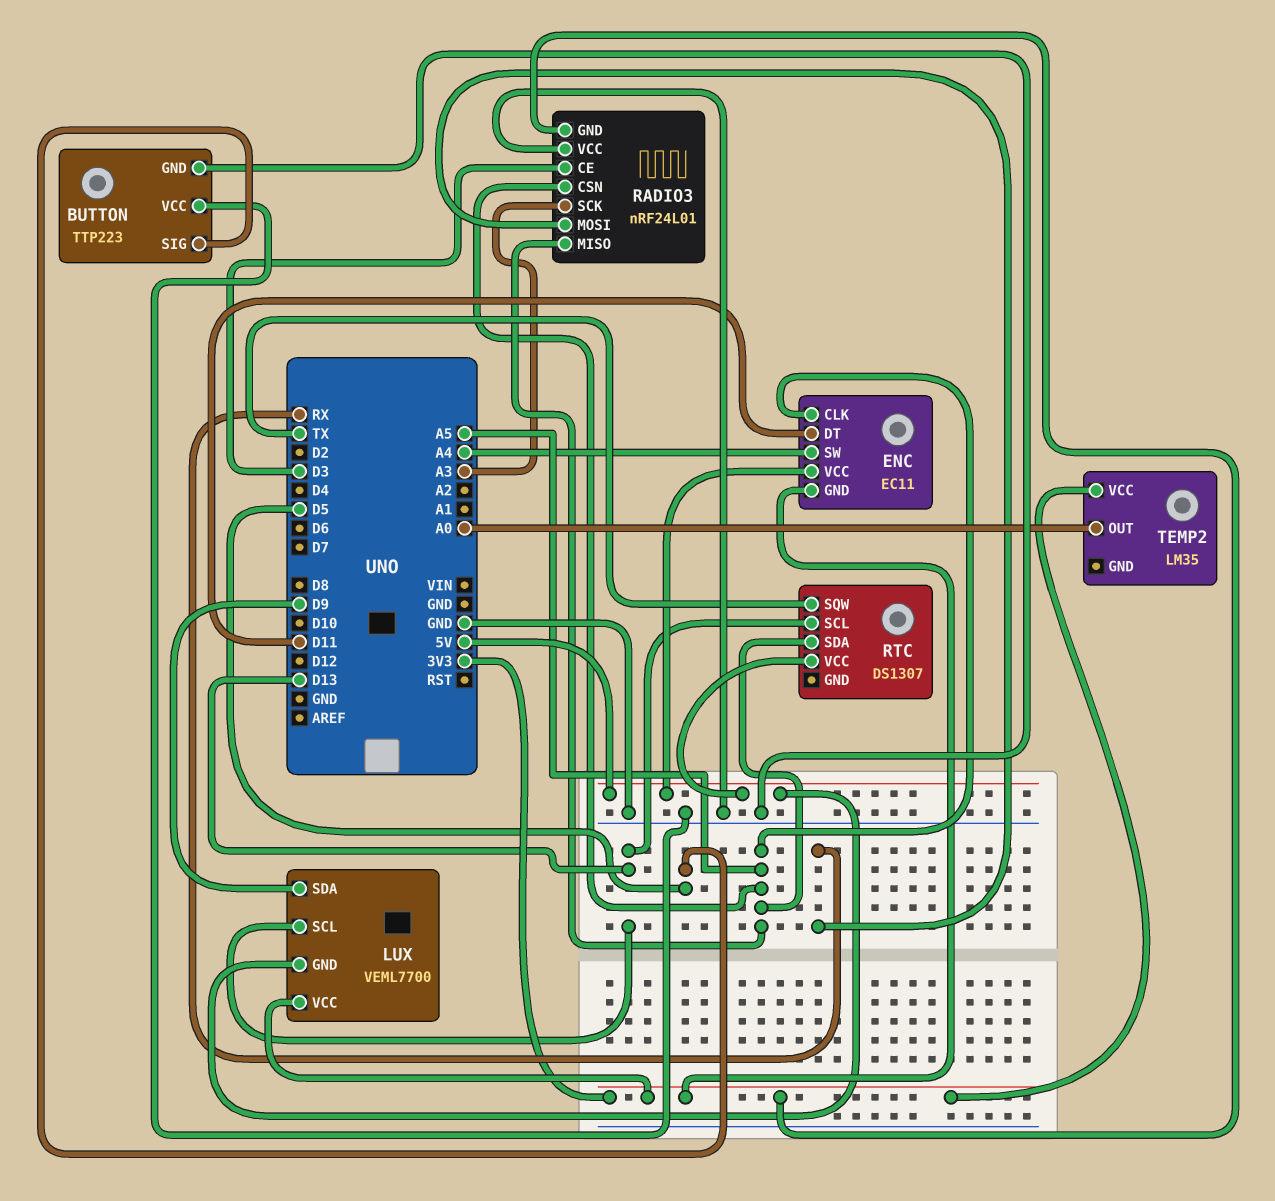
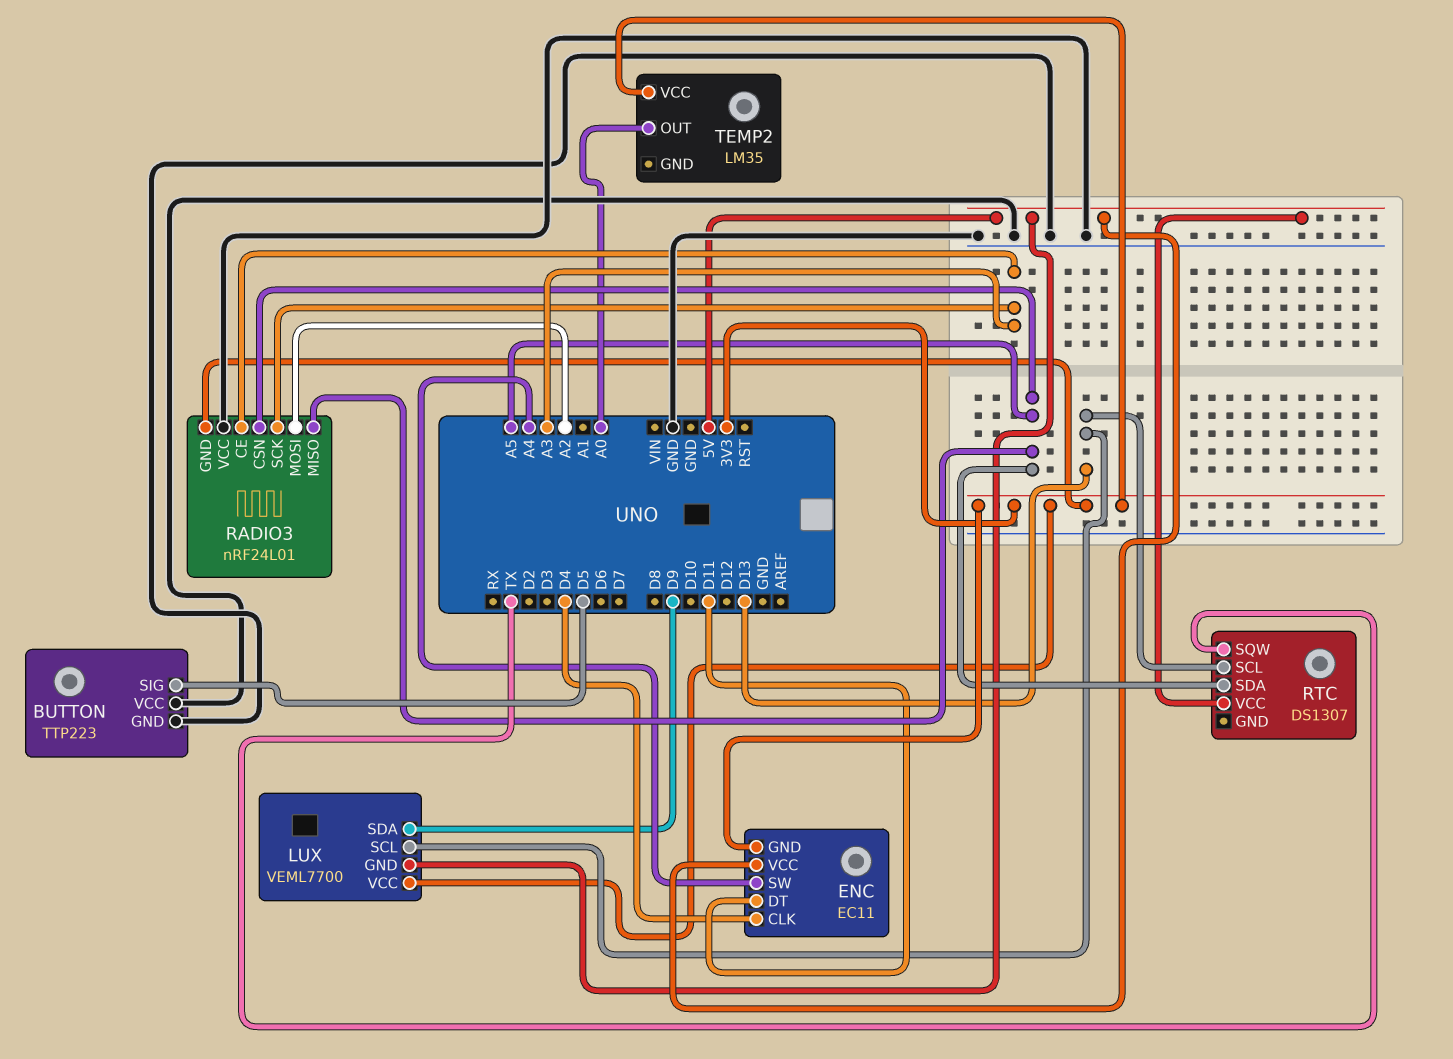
ENC pin CLK: A5 -> D4
RADIO3 pin CE: D3 -> A3
RADIO3 pin MOSI: RX -> A2

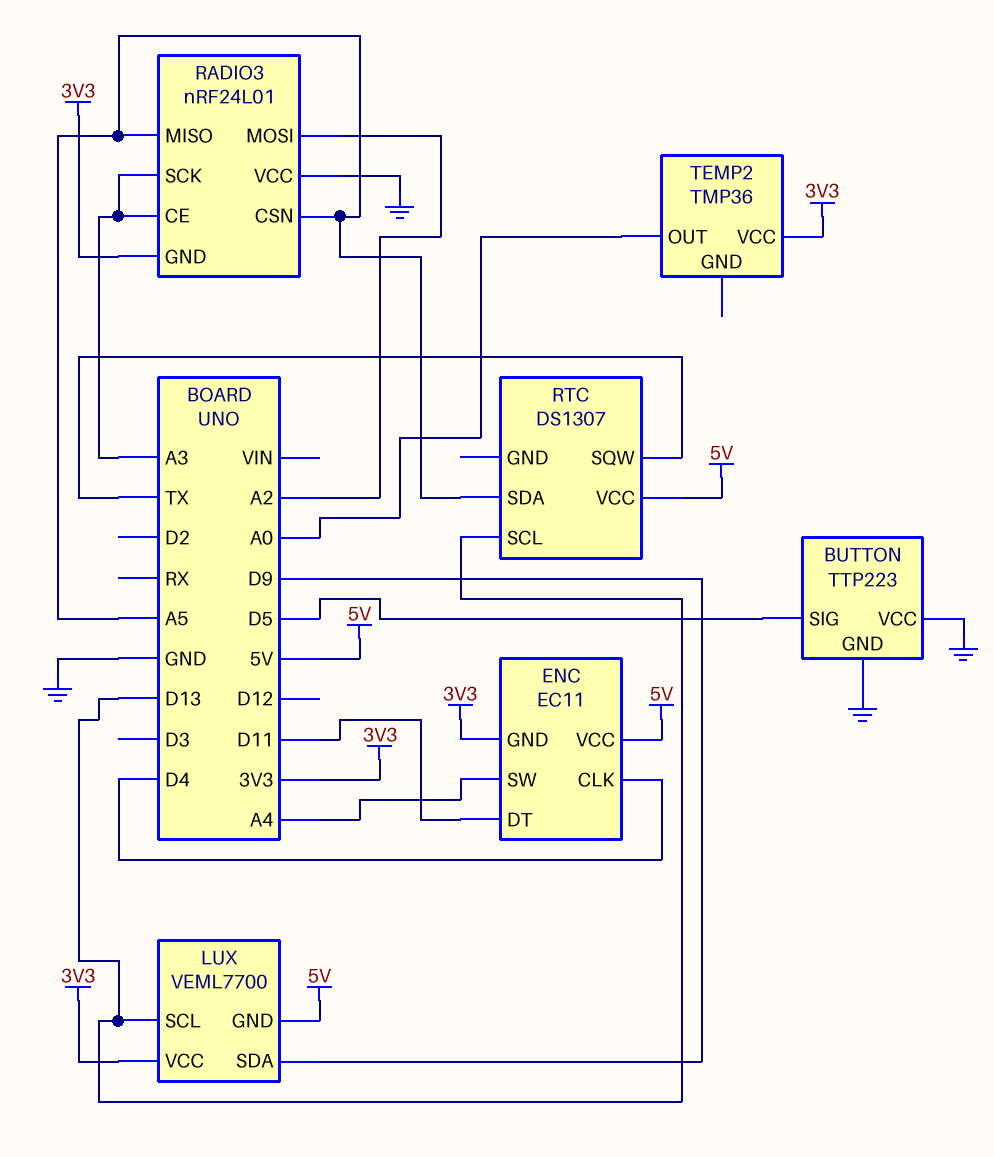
TEMP2: LM35 -> TMP36

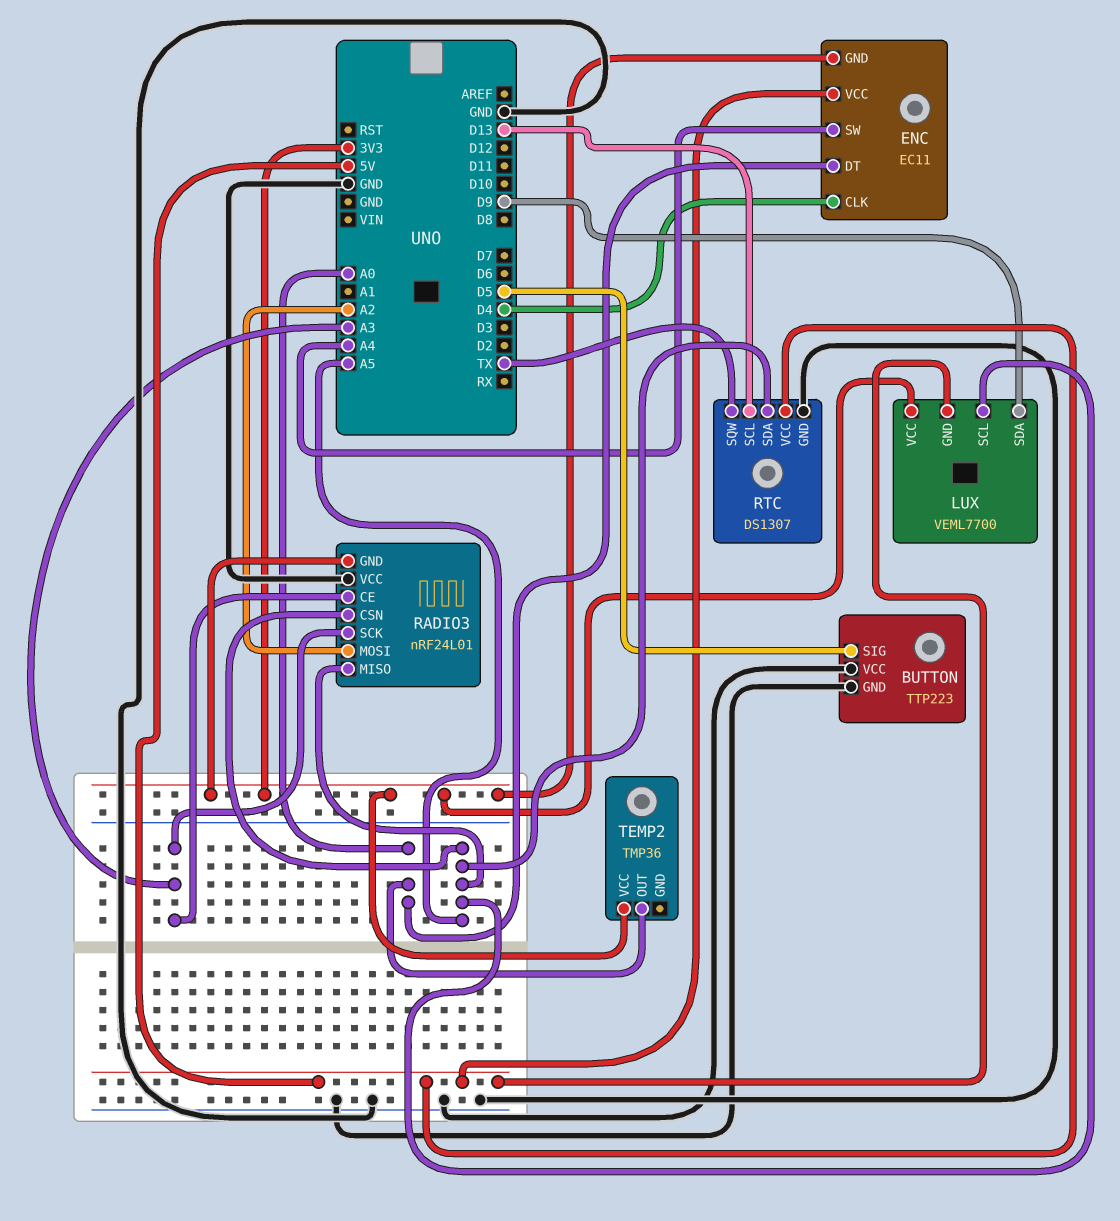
ENC pin DT: D11 -> A0
LUX pin SCL: D13 -> A5
RTC pin GND: none -> GND

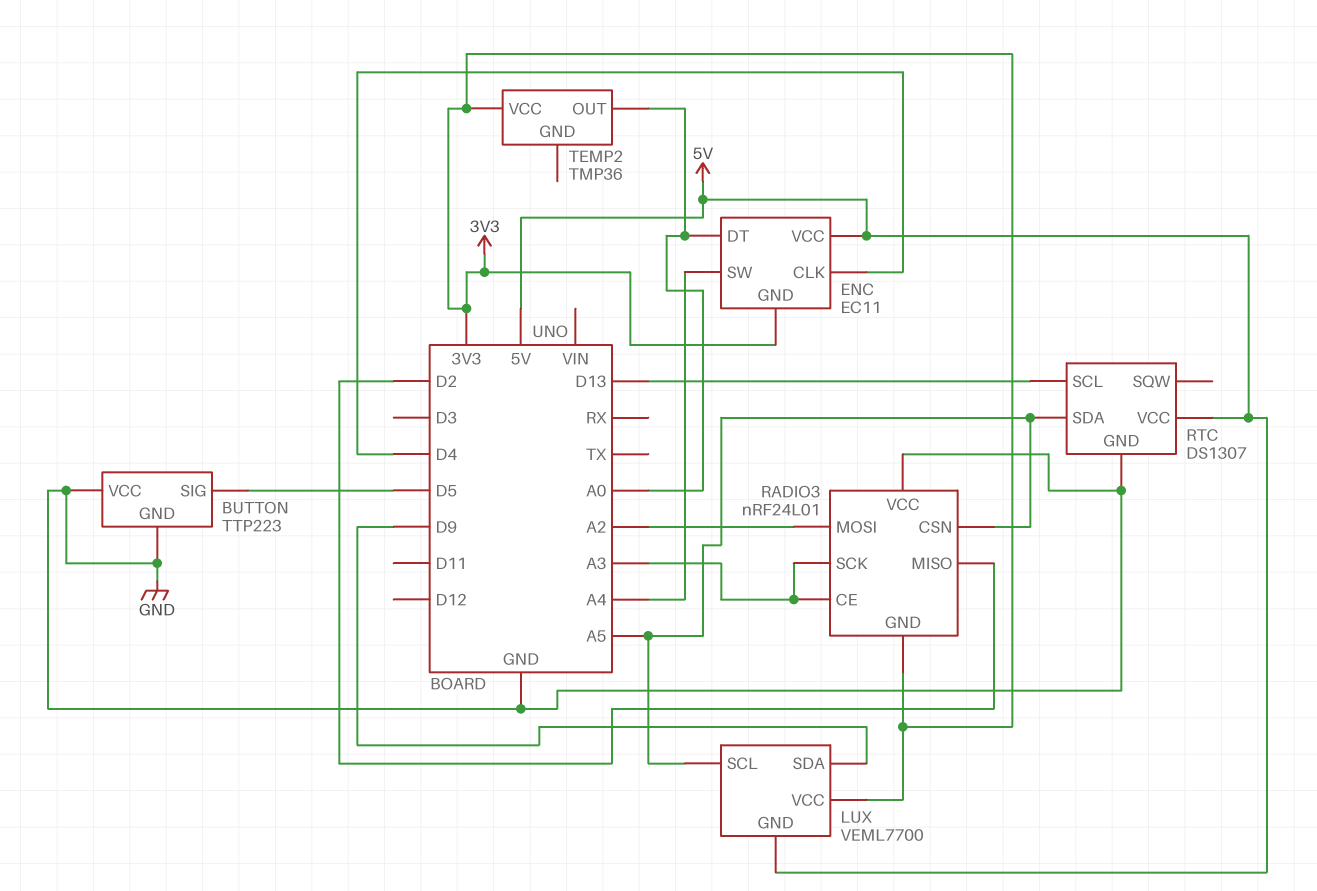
RADIO3 pin MISO: A5 -> D2
RTC pin SQW: TX -> none

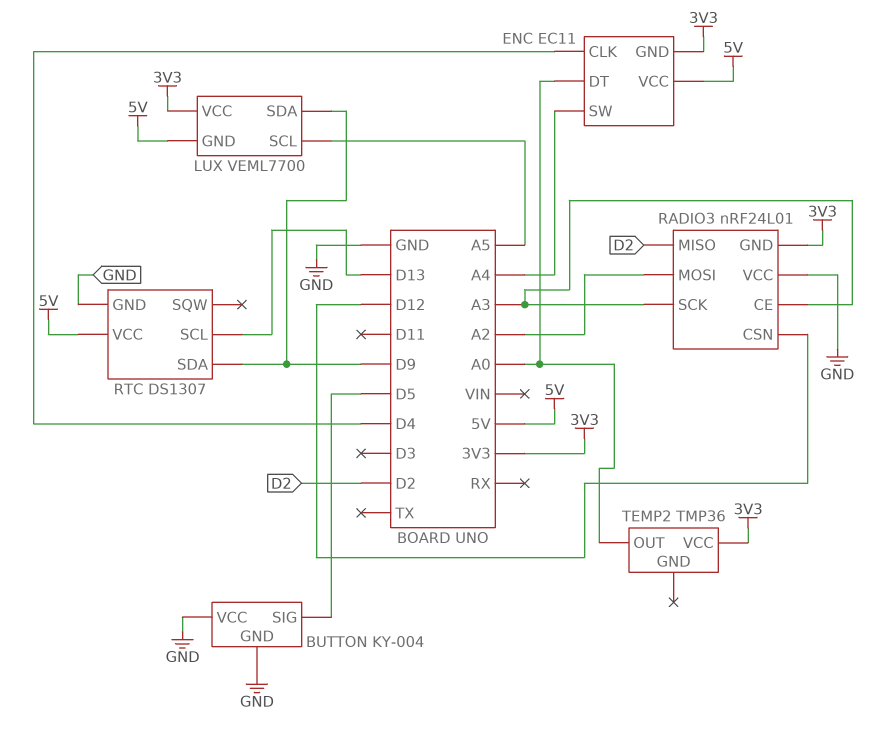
BUTTON: TTP223 -> KY-004
RADIO3 pin CSN: A5 -> D12
RTC pin SDA: A5 -> D9

